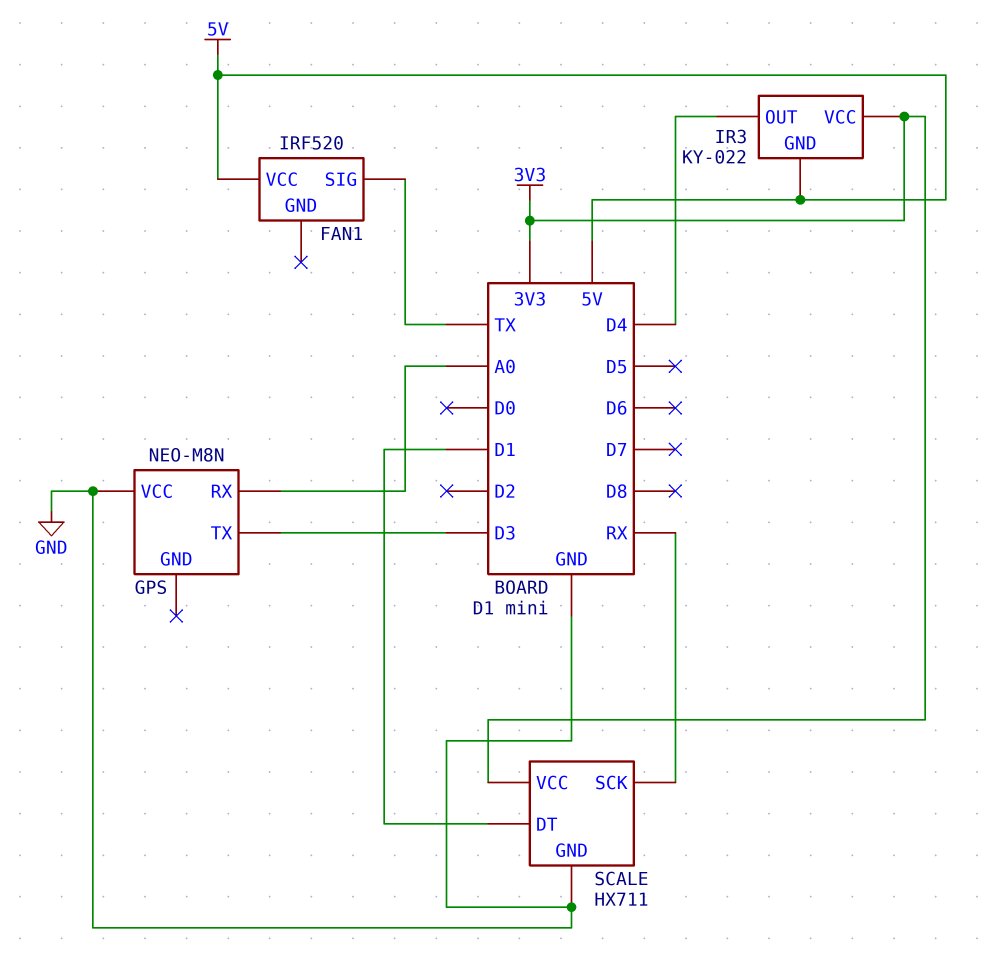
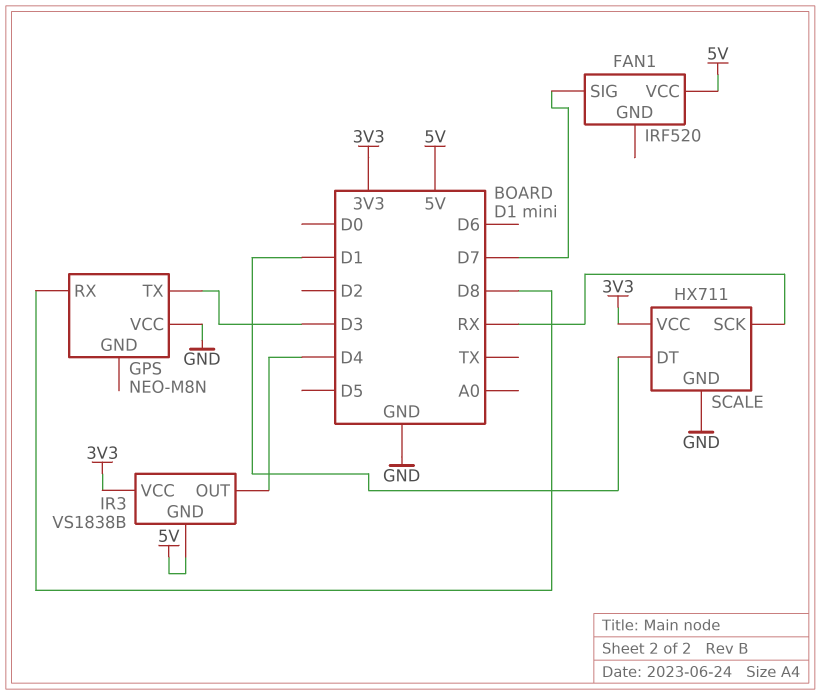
FAN1 pin SIG: TX -> D7
GPS pin RX: A0 -> D8
IR3: KY-022 -> VS1838B

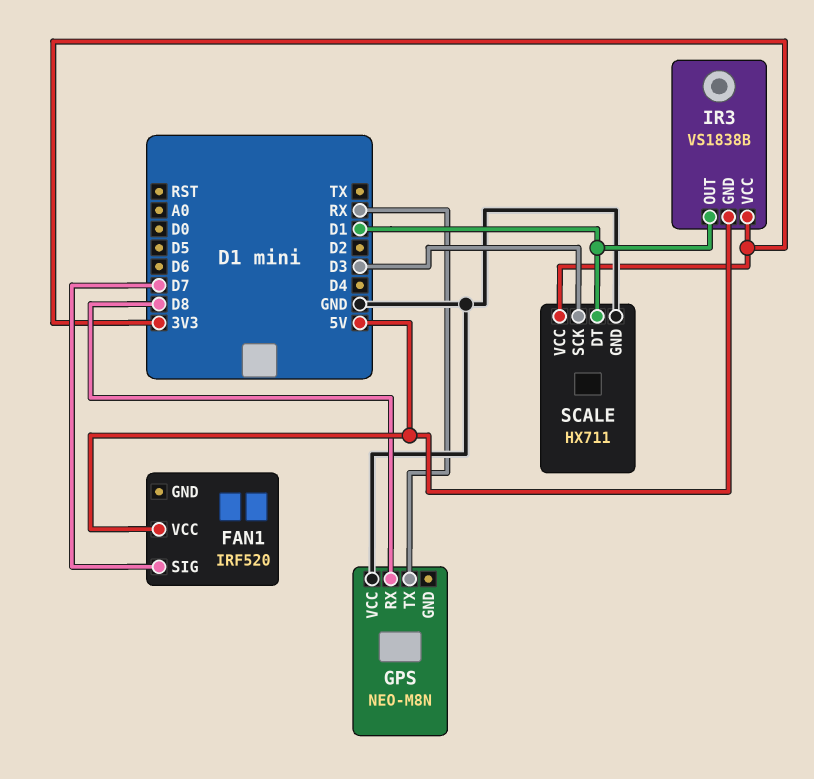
GPS pin TX: D3 -> RX
IR3 pin OUT: D4 -> D1
SCALE pin SCK: RX -> D3

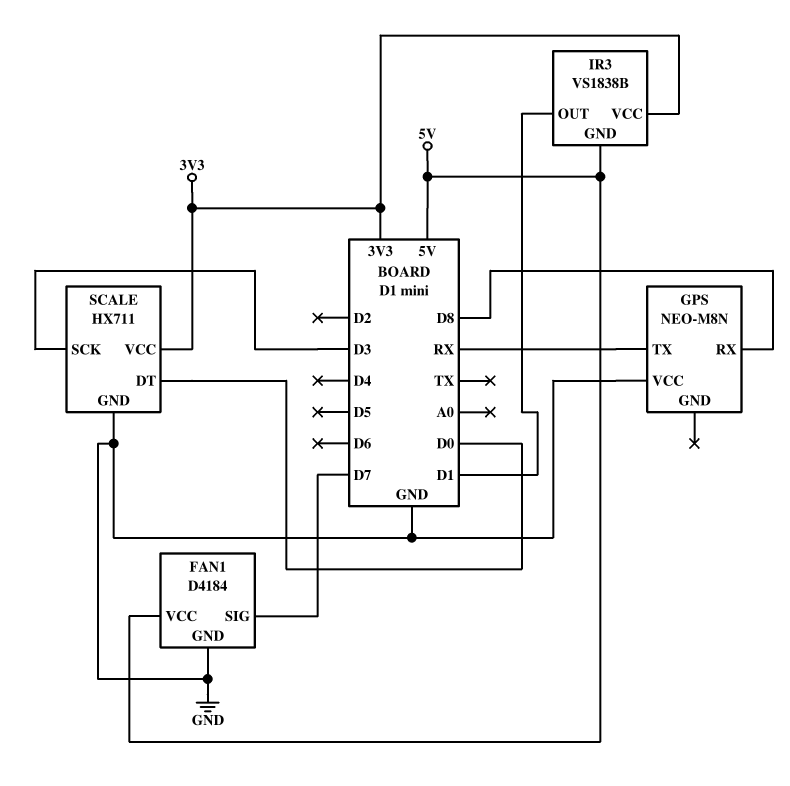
FAN1: IRF520 -> D4184
FAN1 pin GND: none -> GND
SCALE pin DT: D1 -> D0

